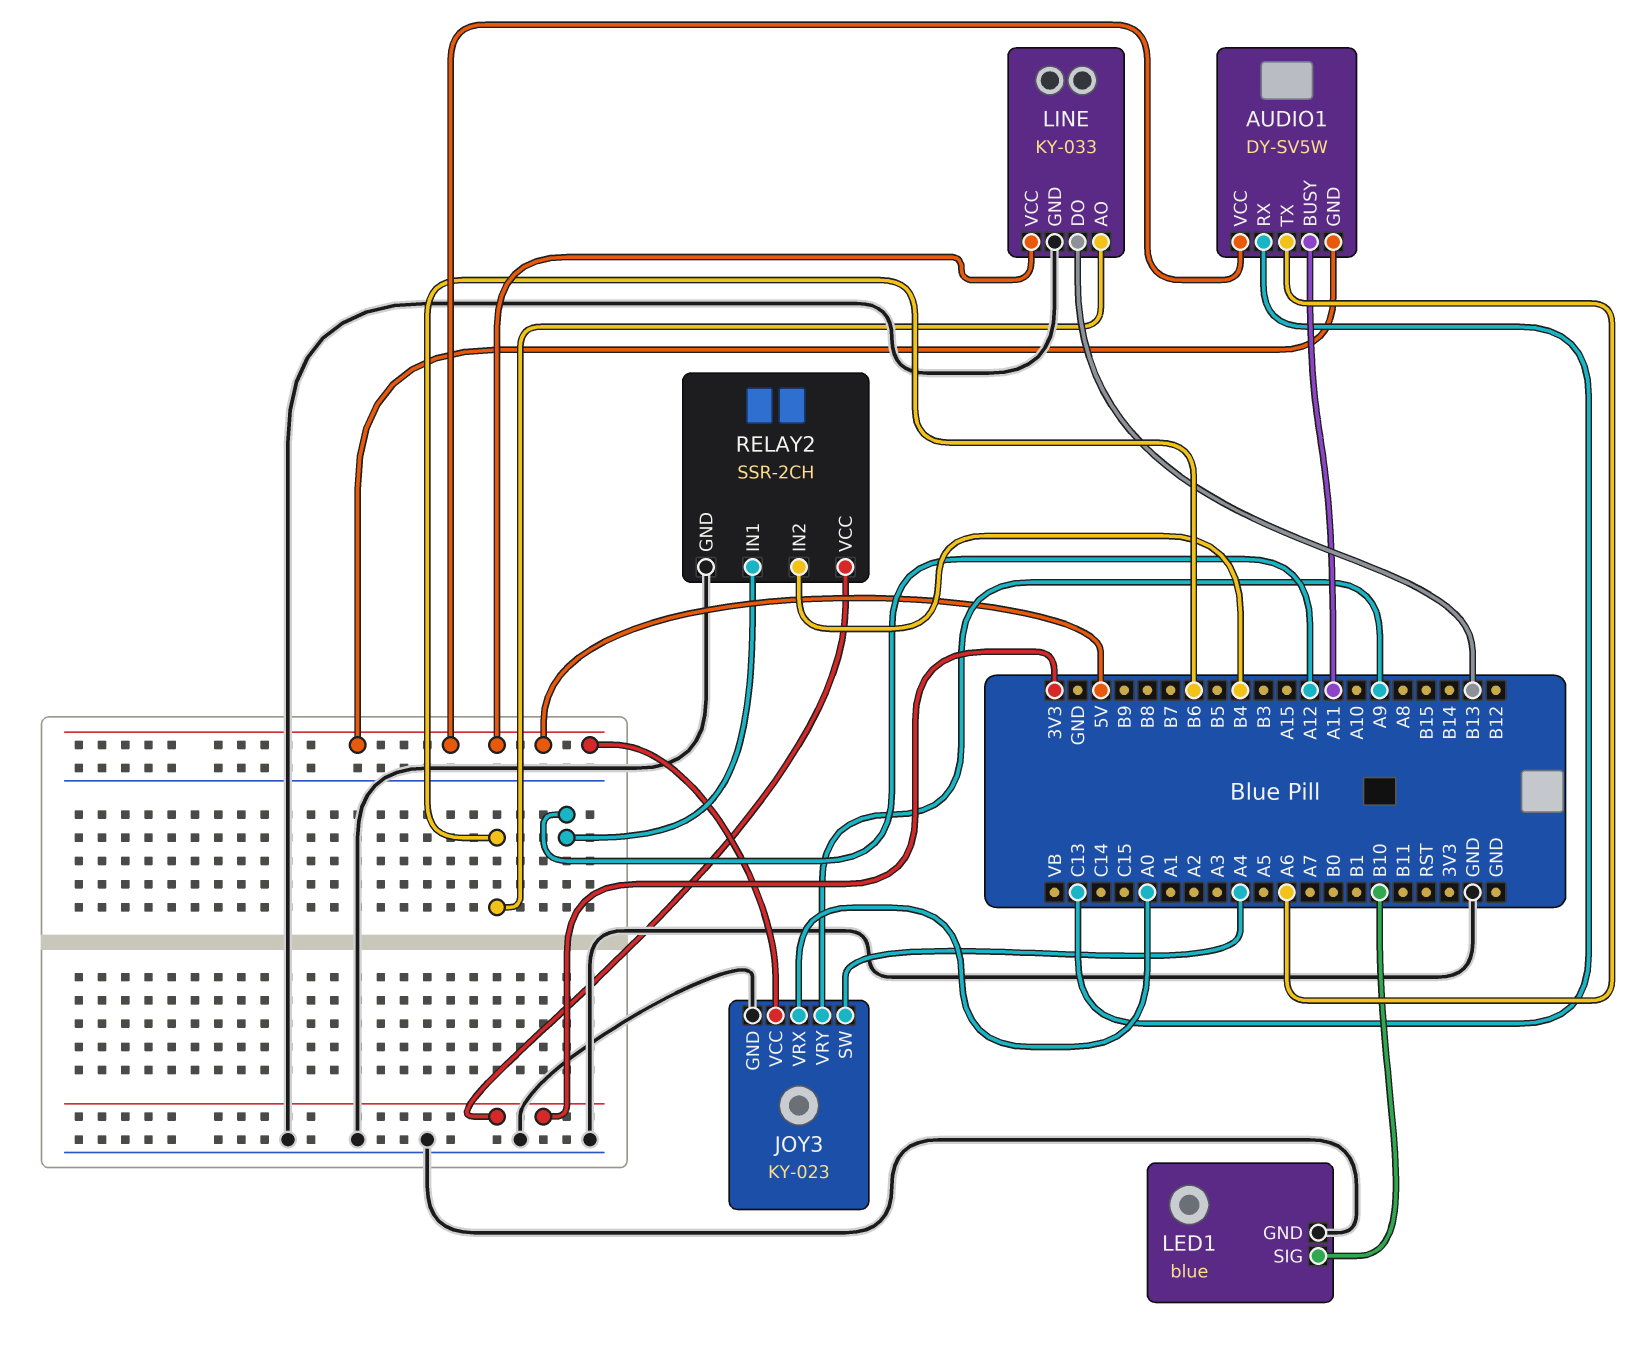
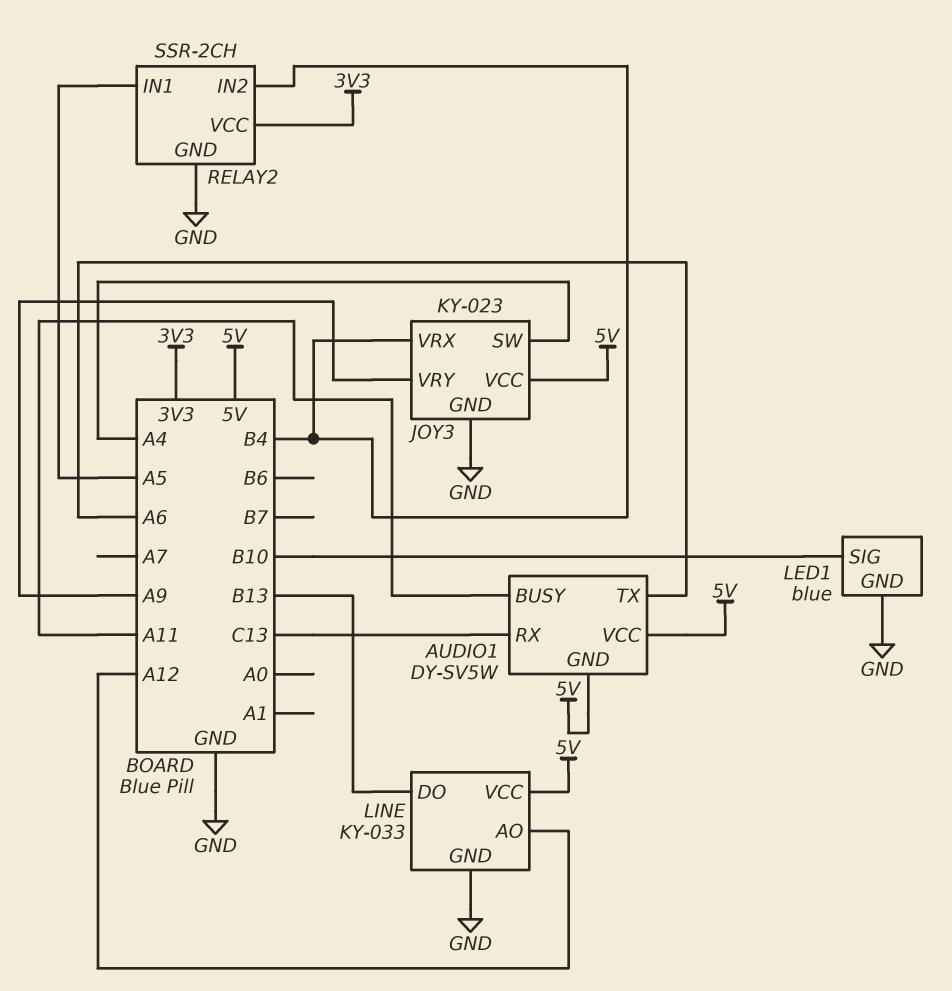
JOY3 pin VRX: A0 -> B4
LINE pin AO: B6 -> A12
RELAY2 pin IN1: A12 -> A5

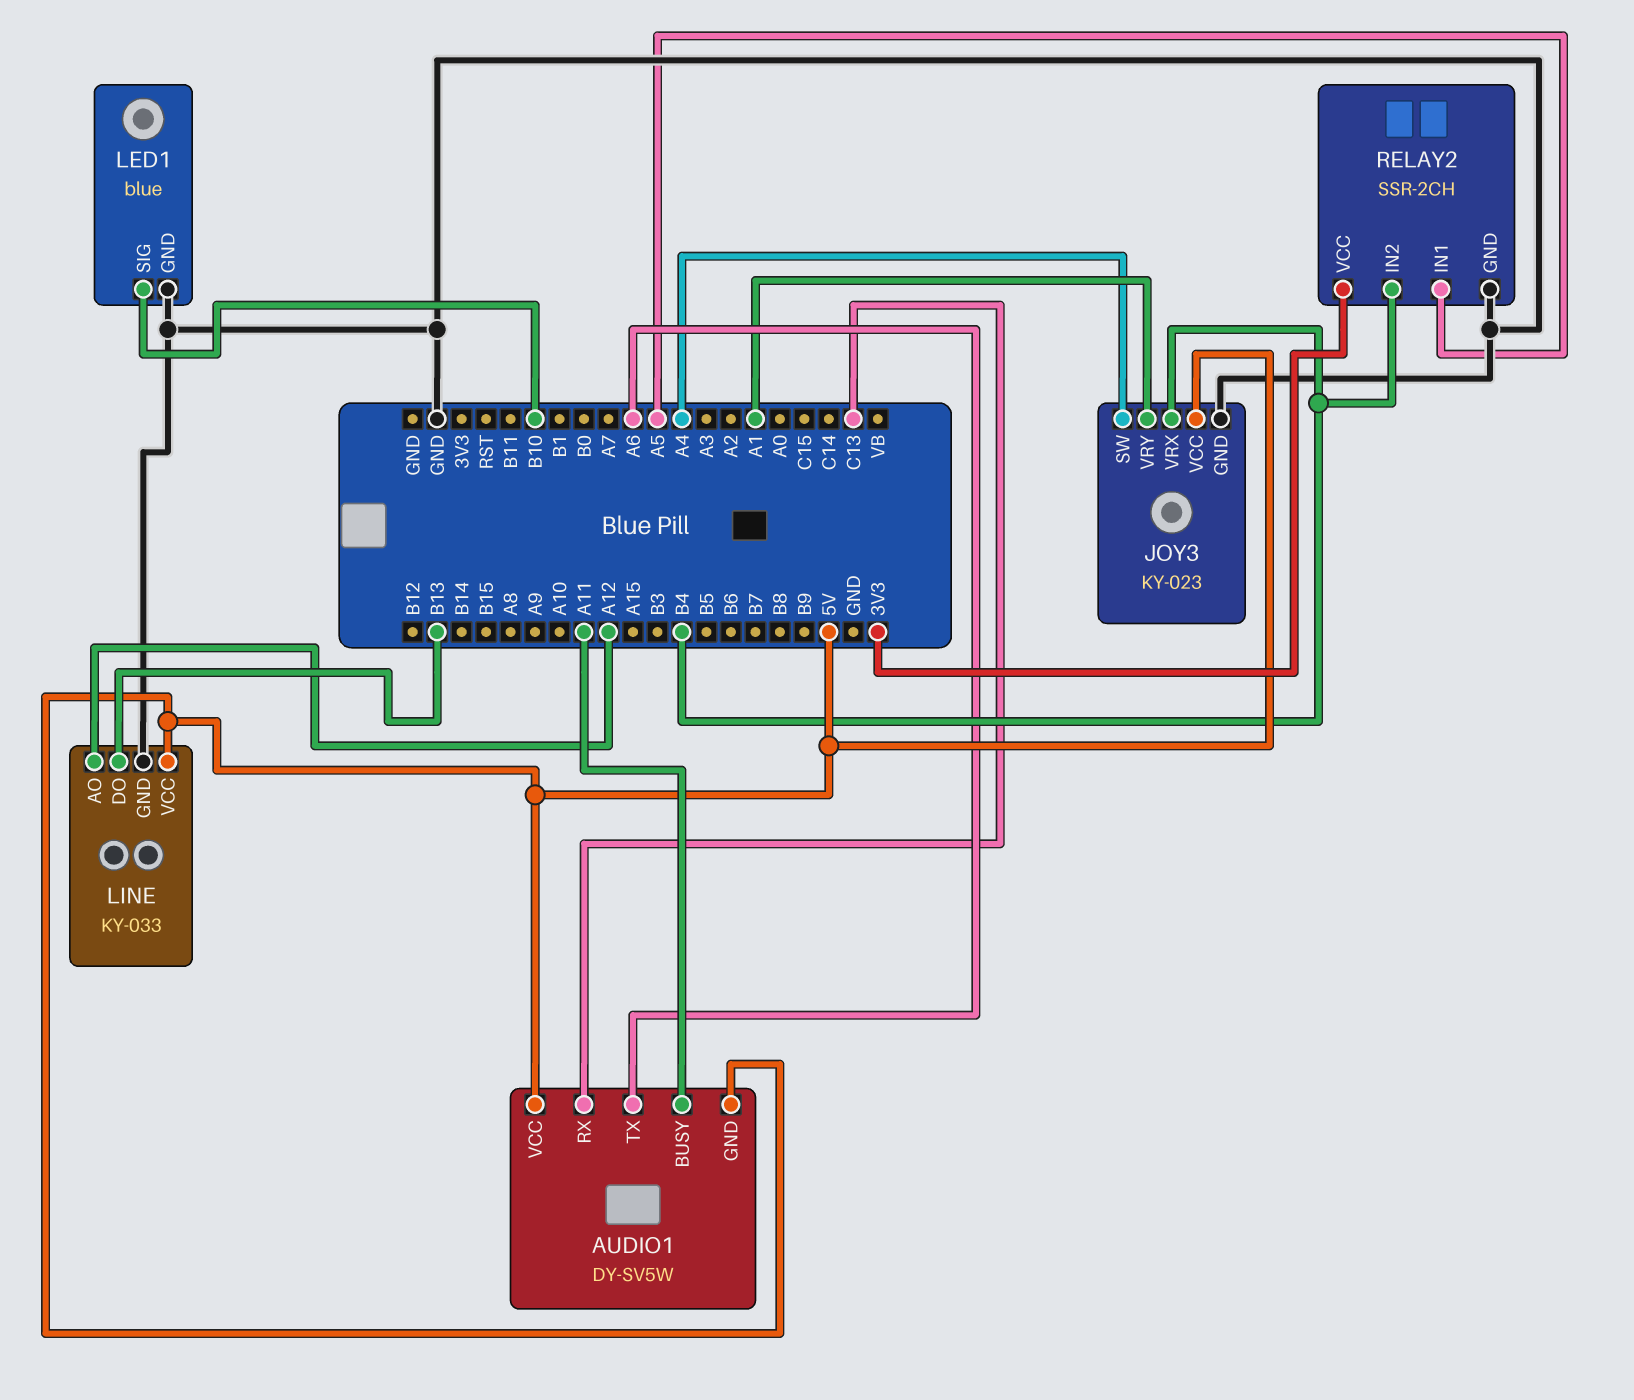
JOY3 pin VRY: A9 -> A1

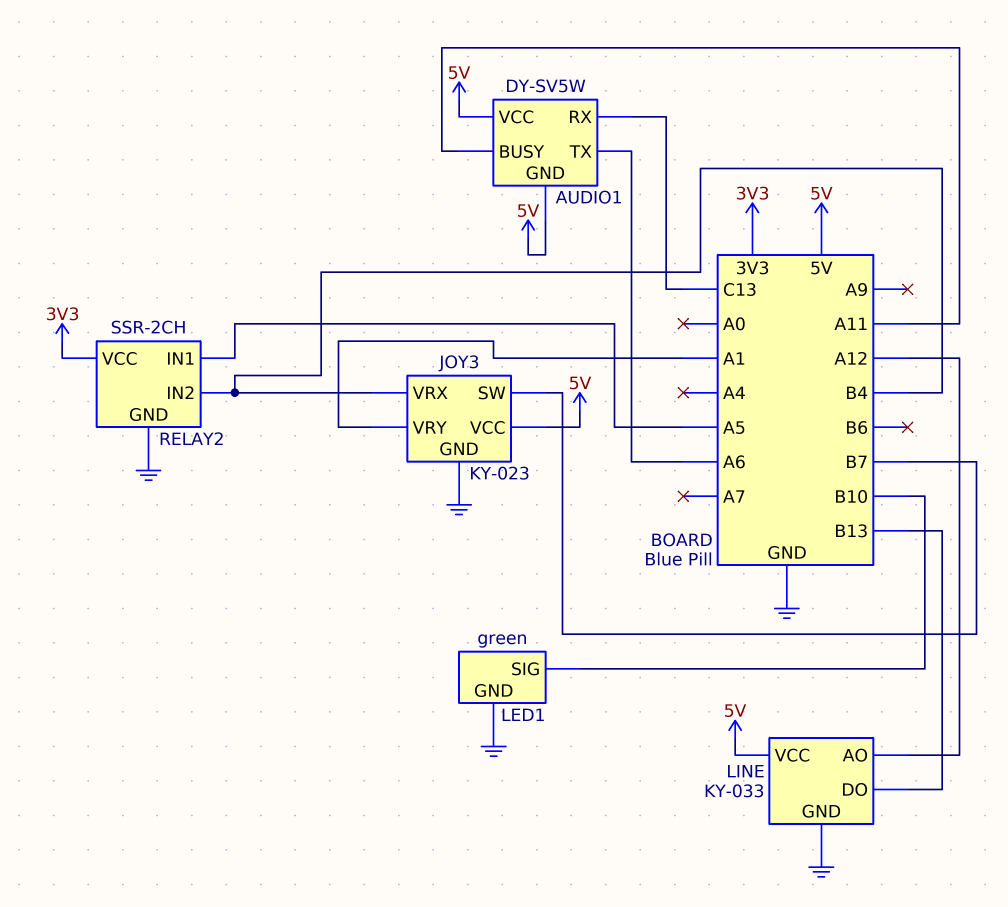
JOY3 pin SW: A4 -> B7
LED1: blue -> green

